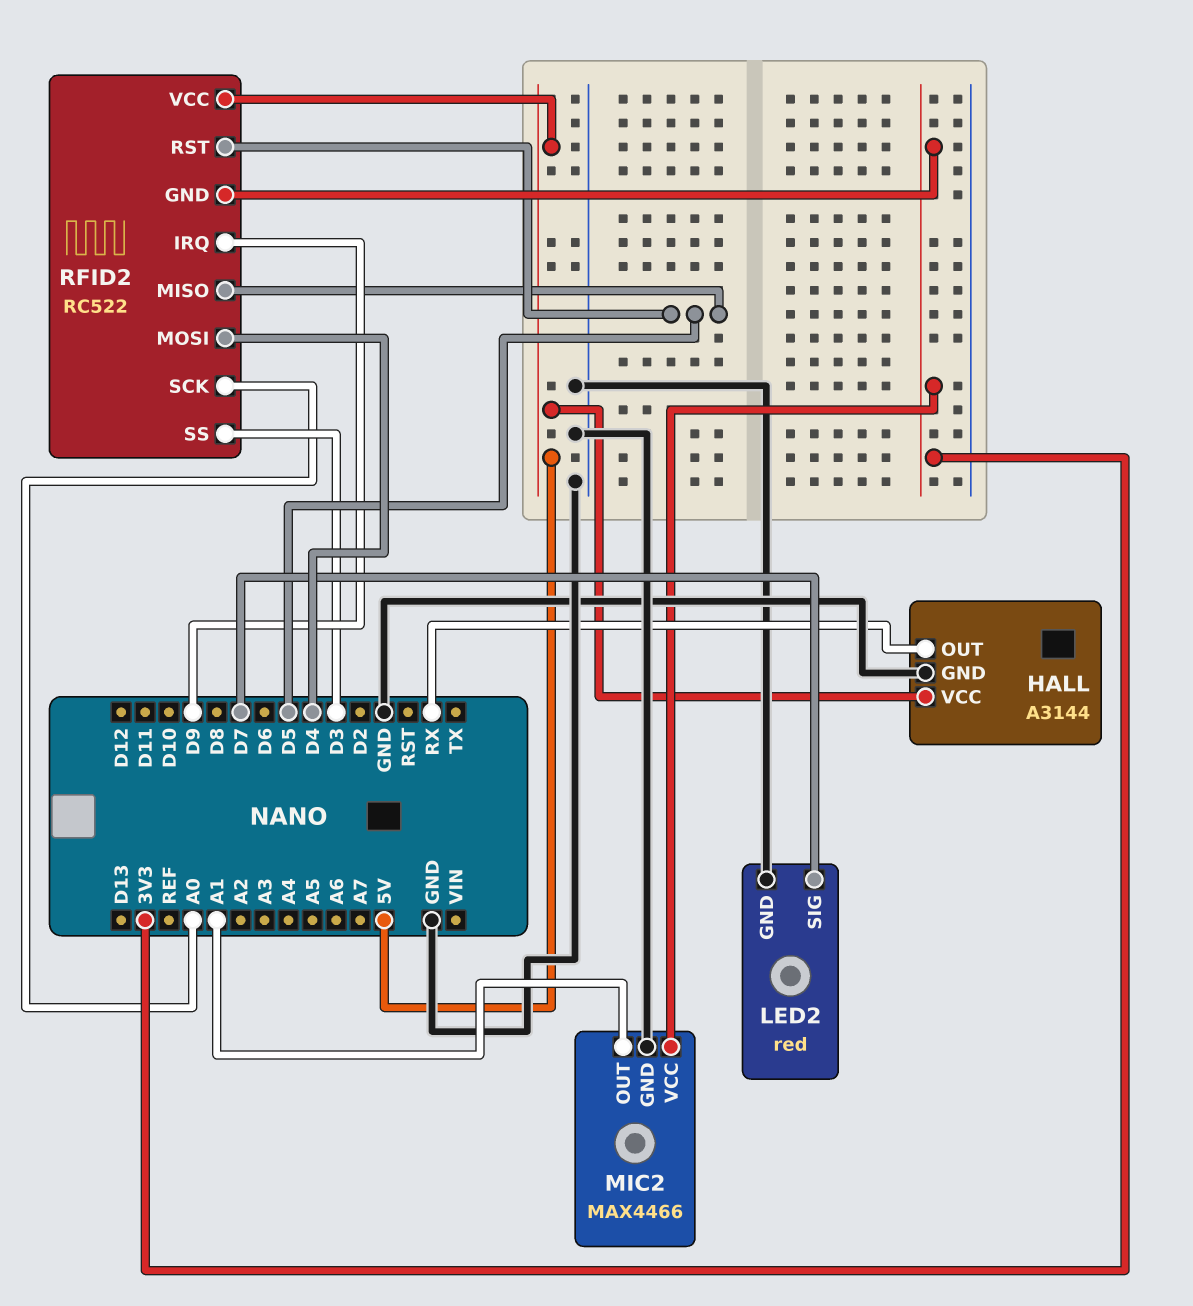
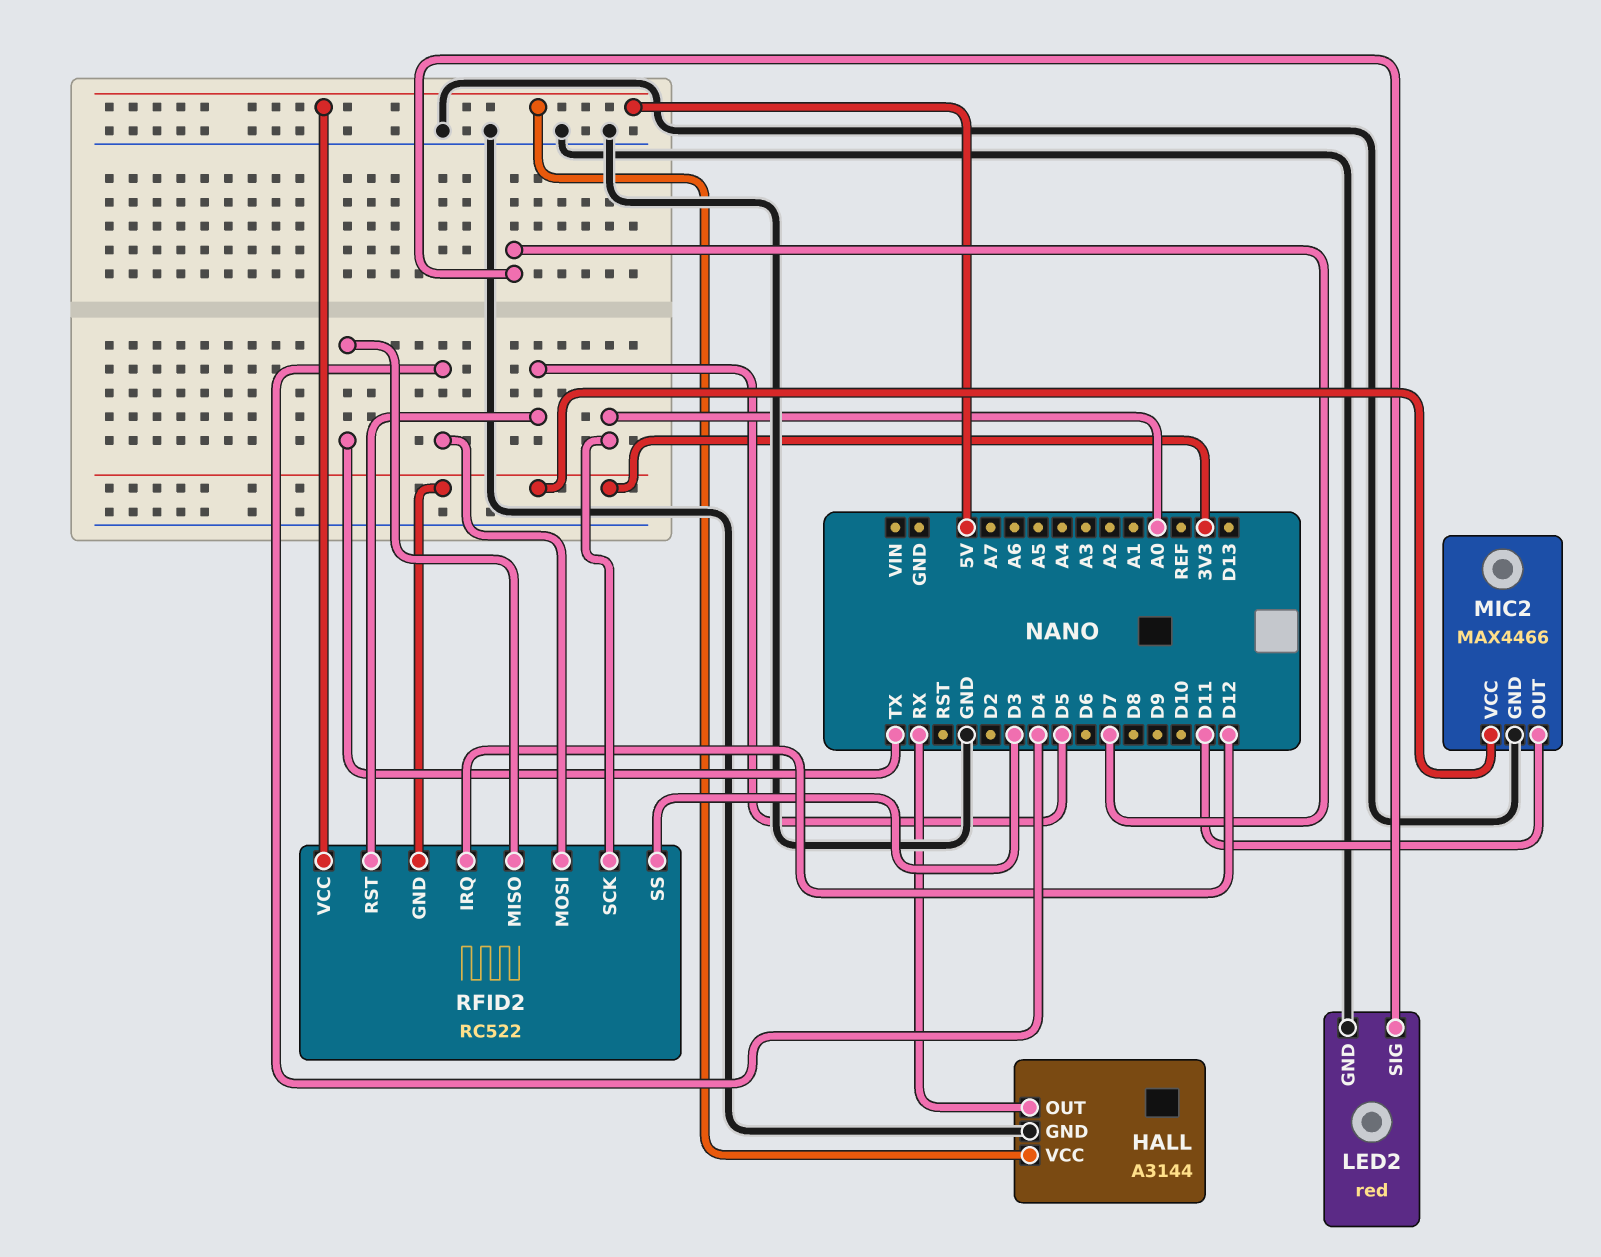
MIC2 pin OUT: A1 -> D11
RFID2 pin IRQ: D9 -> D12
RFID2 pin MISO: D5 -> TX

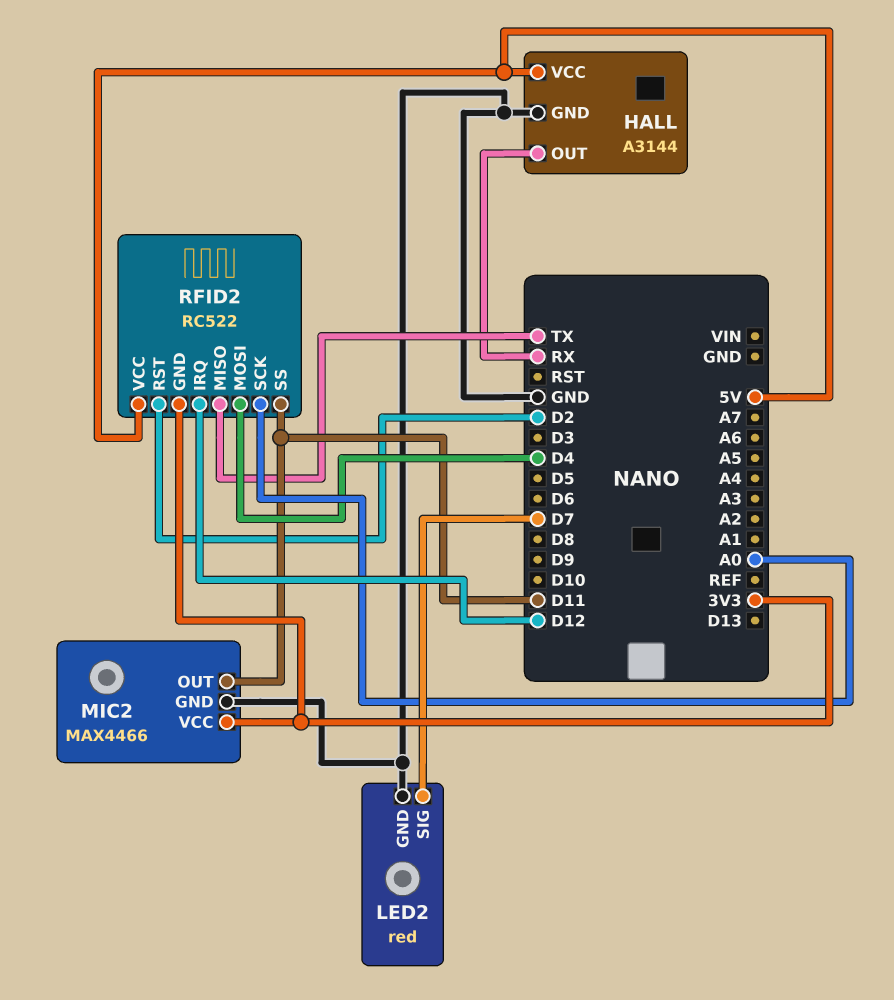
RFID2 pin RST: D5 -> D2
RFID2 pin SS: D3 -> D11

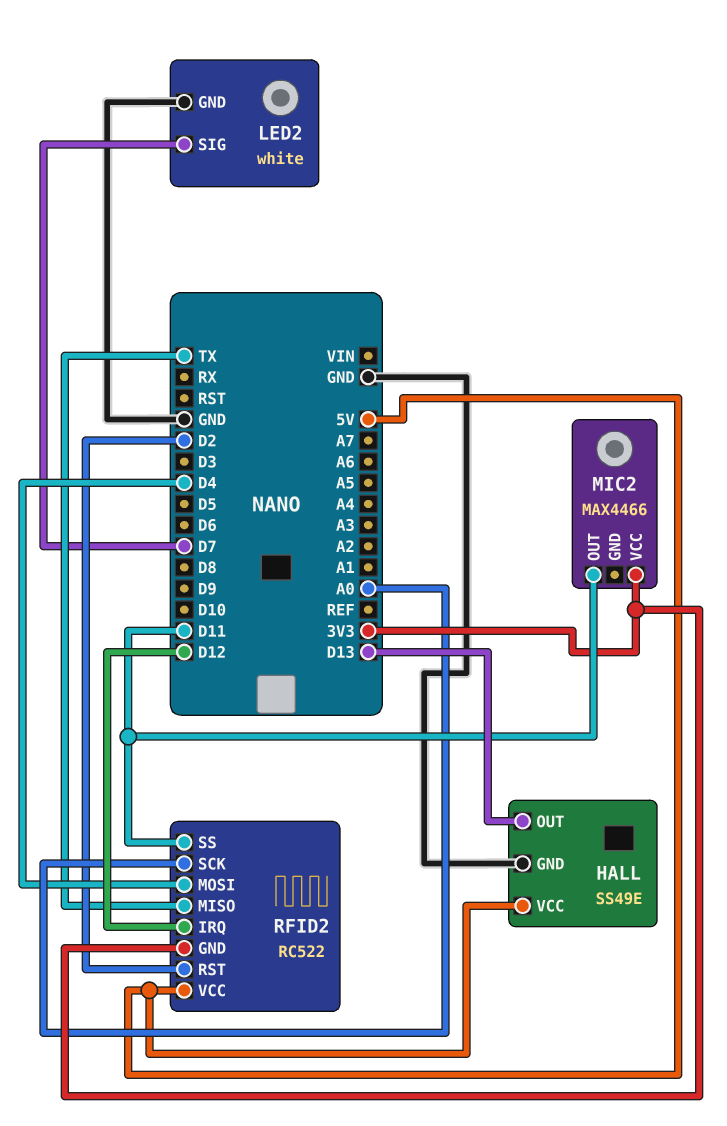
HALL: A3144 -> SS49E
HALL pin OUT: RX -> D13
LED2: red -> white
MIC2 pin GND: GND -> none

